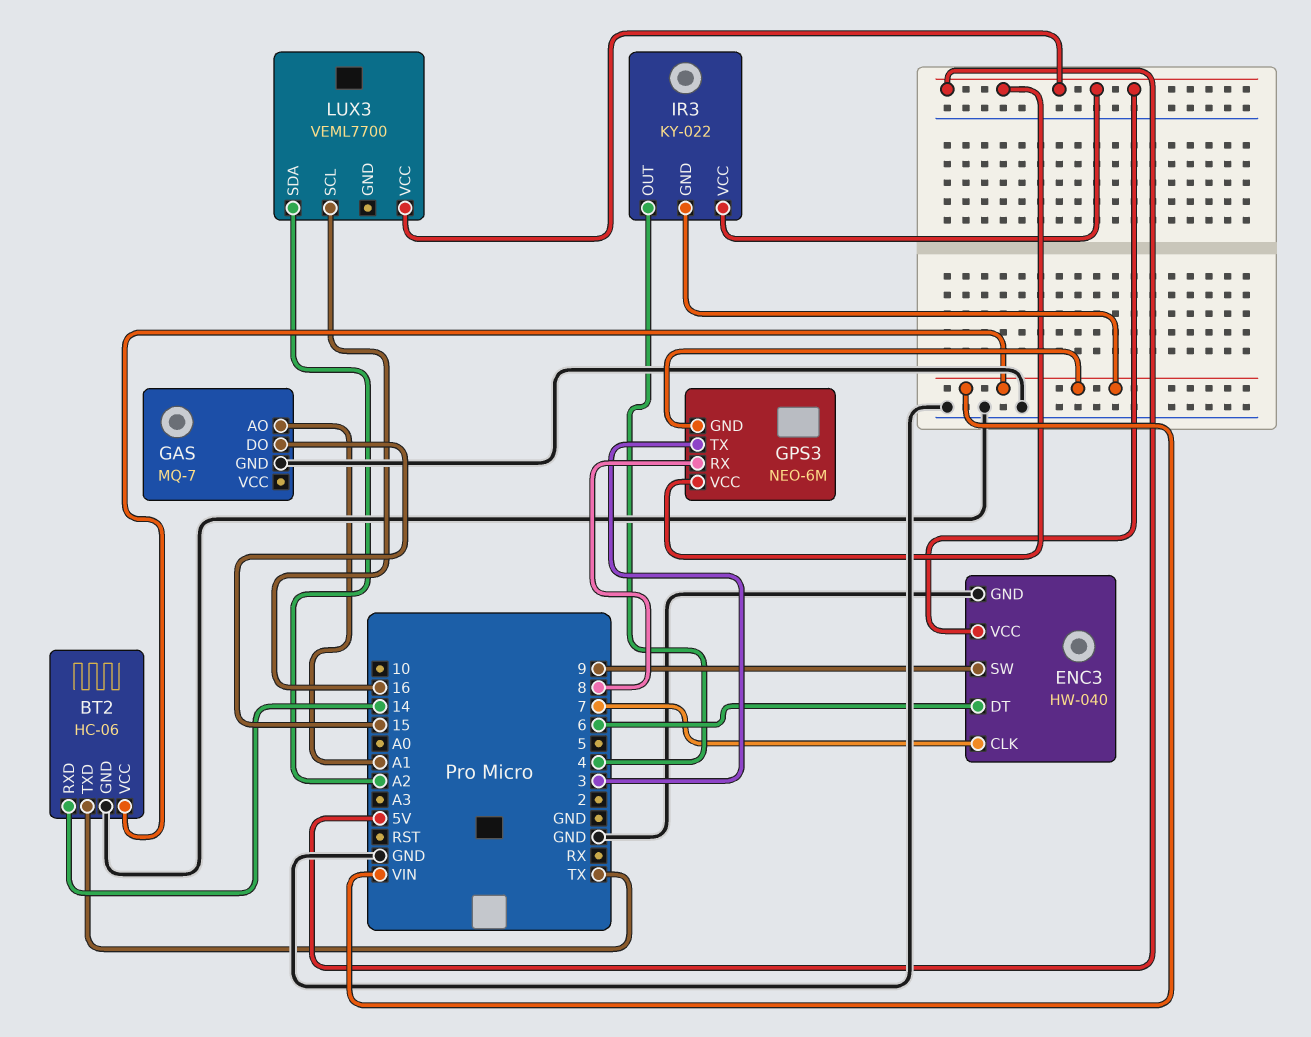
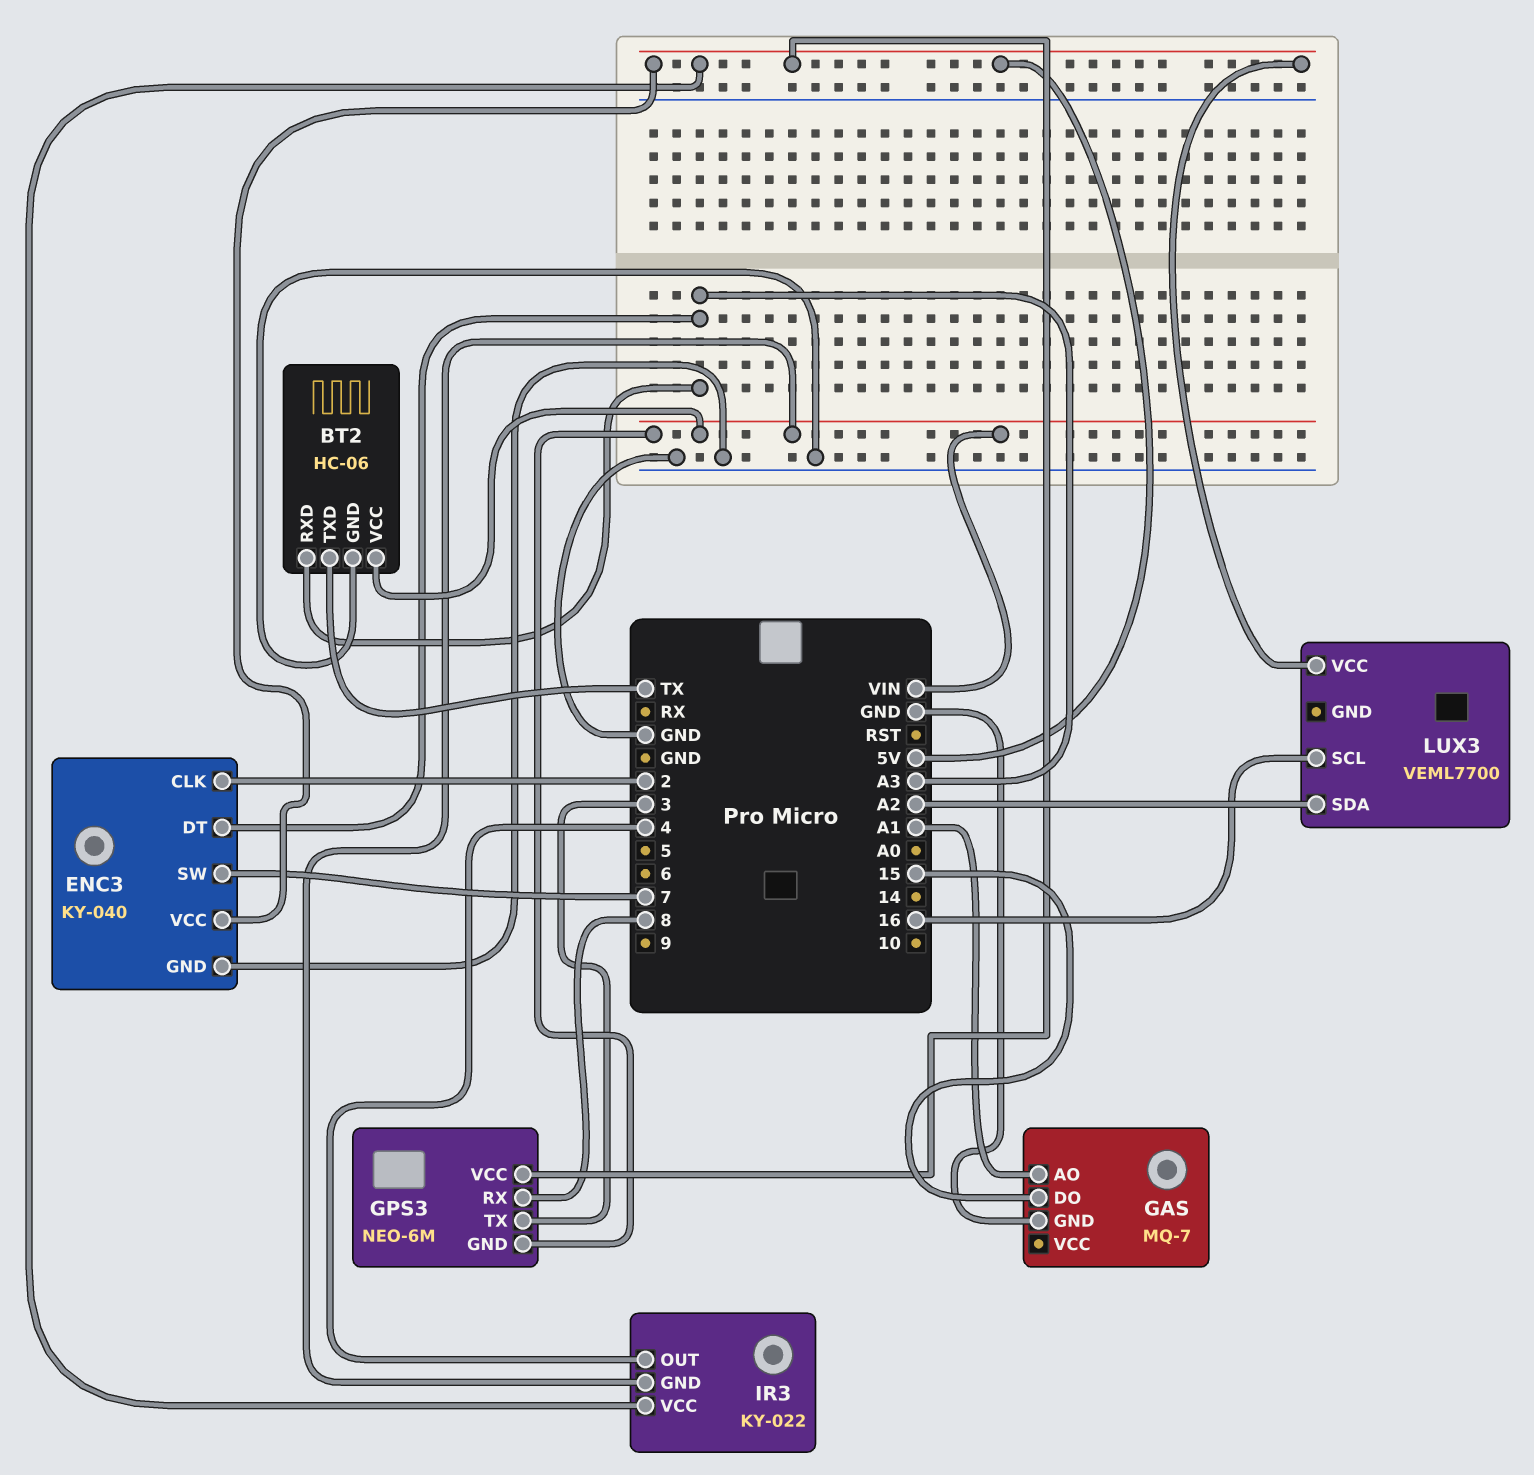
BT2 pin RXD: 14 -> A3
ENC3: HW-040 -> KY-040
ENC3 pin CLK: 7 -> 2
ENC3 pin DT: 6 -> A3
ENC3 pin SW: 9 -> 7

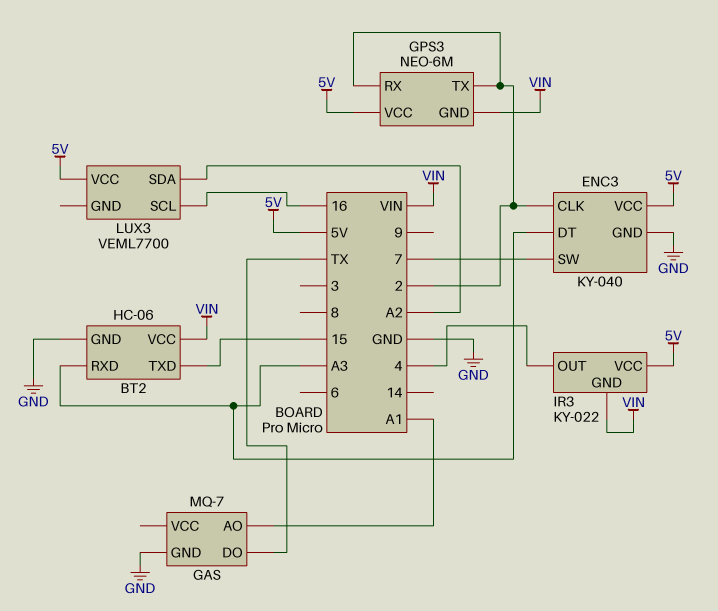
BT2 pin TXD: TX -> 15
GAS pin DO: 15 -> TX
GPS3 pin RX: 8 -> 2
GPS3 pin TX: 3 -> 2

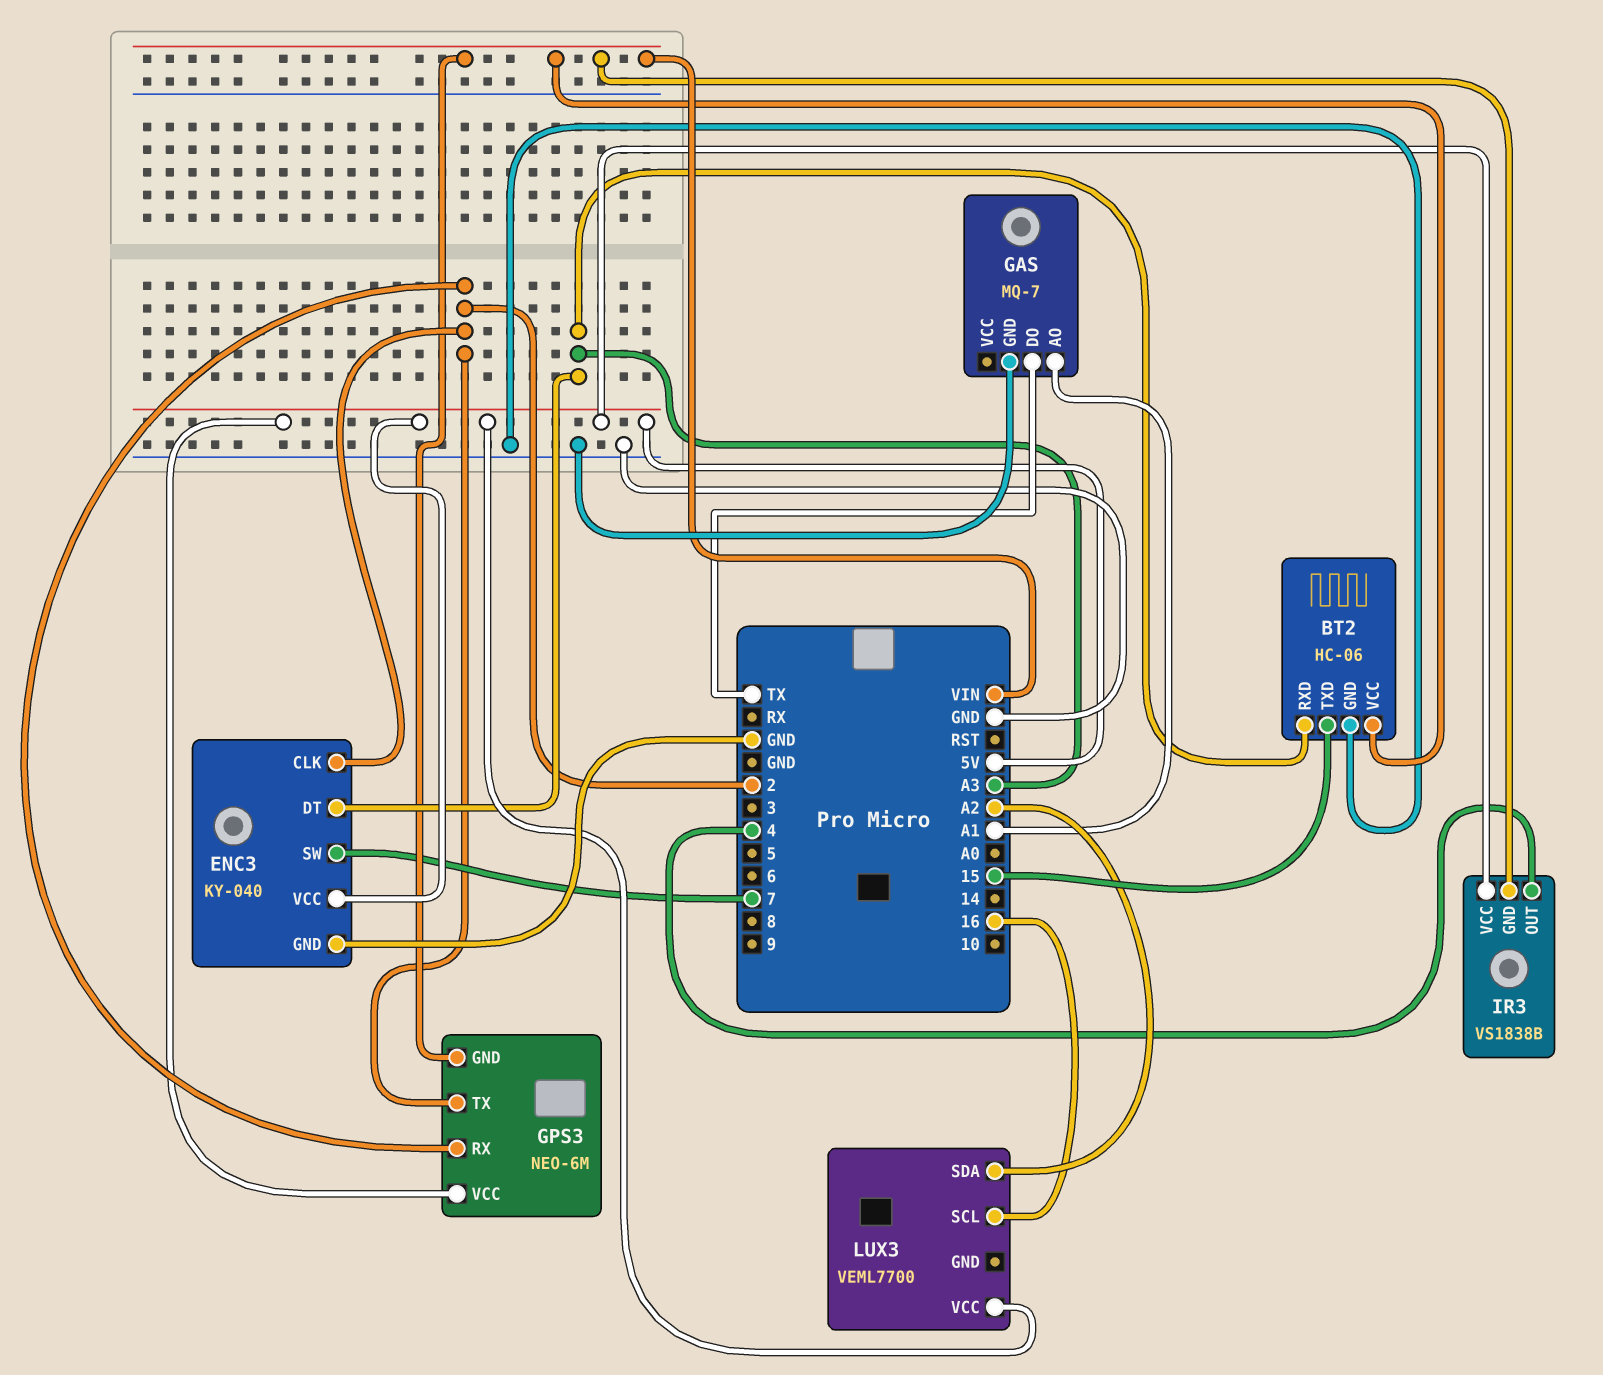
IR3: KY-022 -> VS1838B

